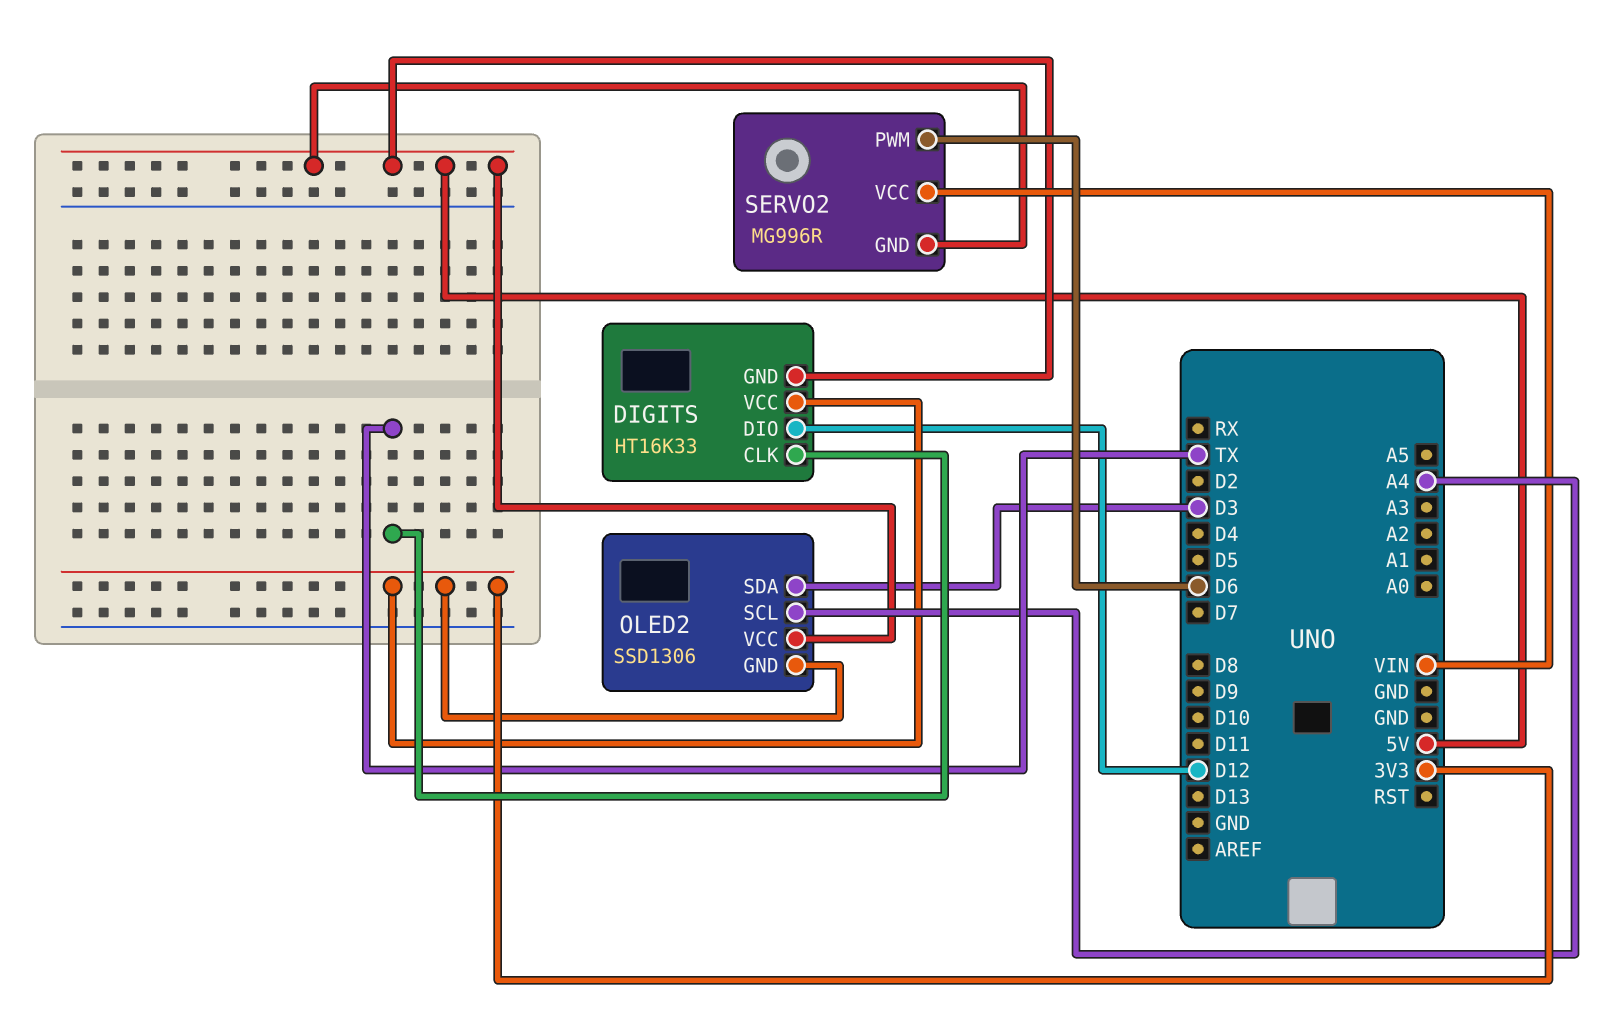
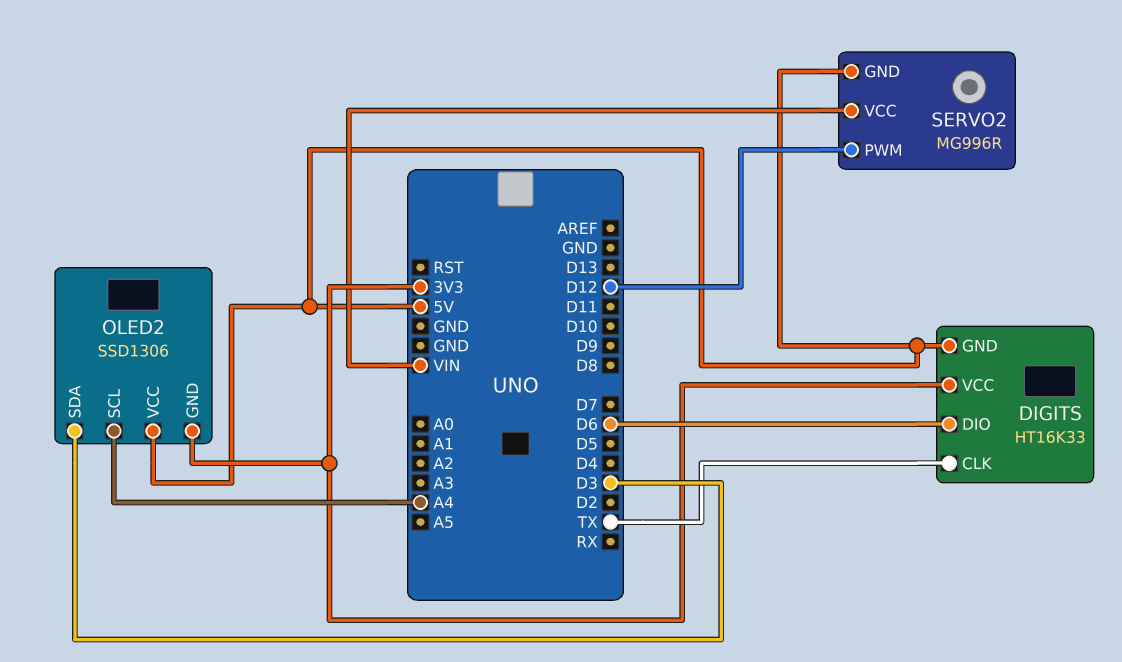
DIGITS pin DIO: D12 -> D6
SERVO2 pin PWM: D6 -> D12

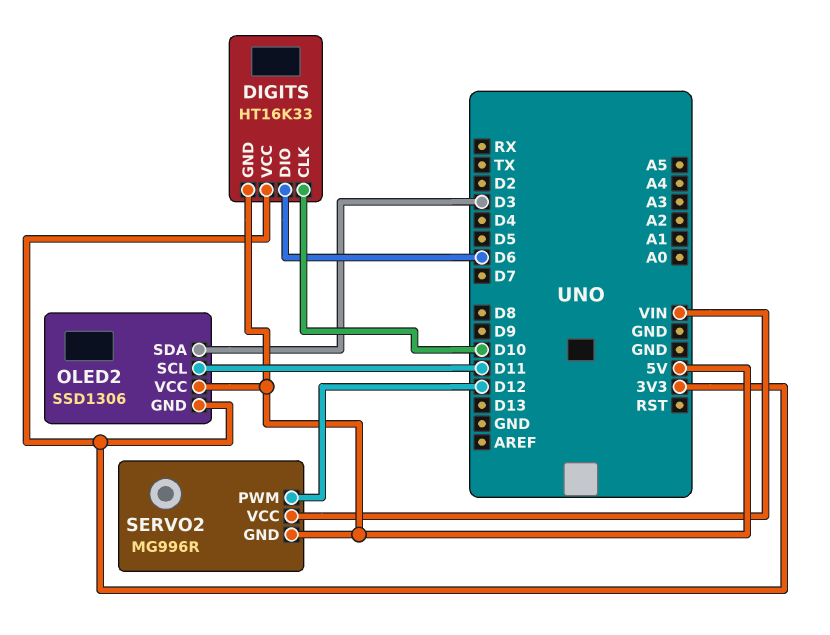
DIGITS pin CLK: TX -> D10
OLED2 pin SCL: A4 -> D11

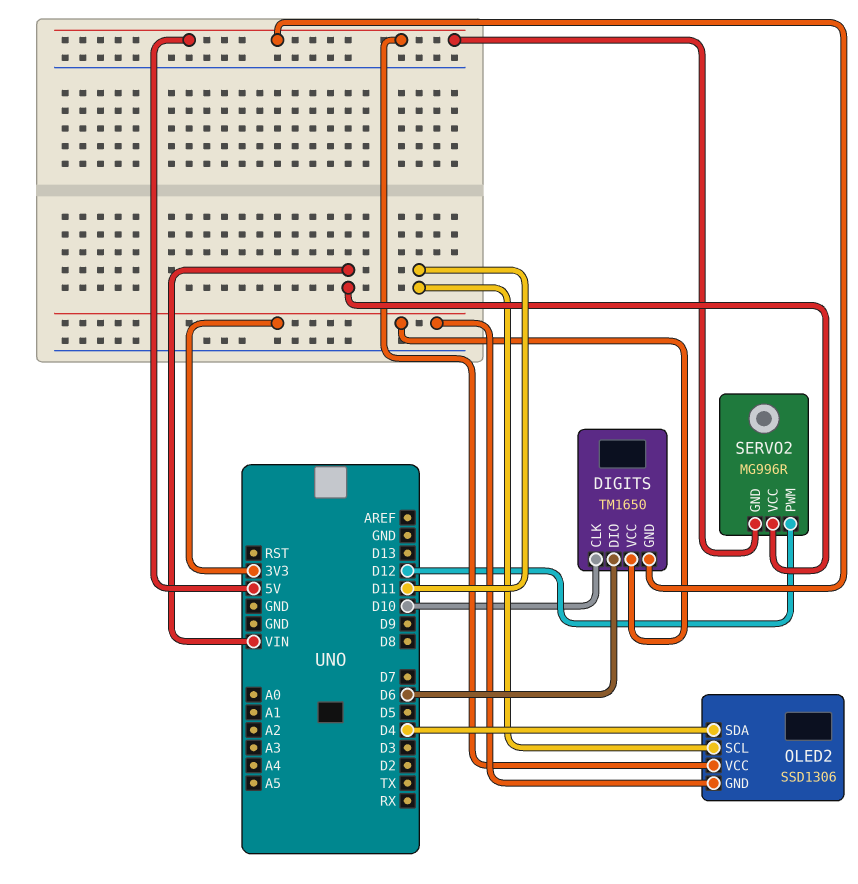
DIGITS: HT16K33 -> TM1650
OLED2 pin SDA: D3 -> D4

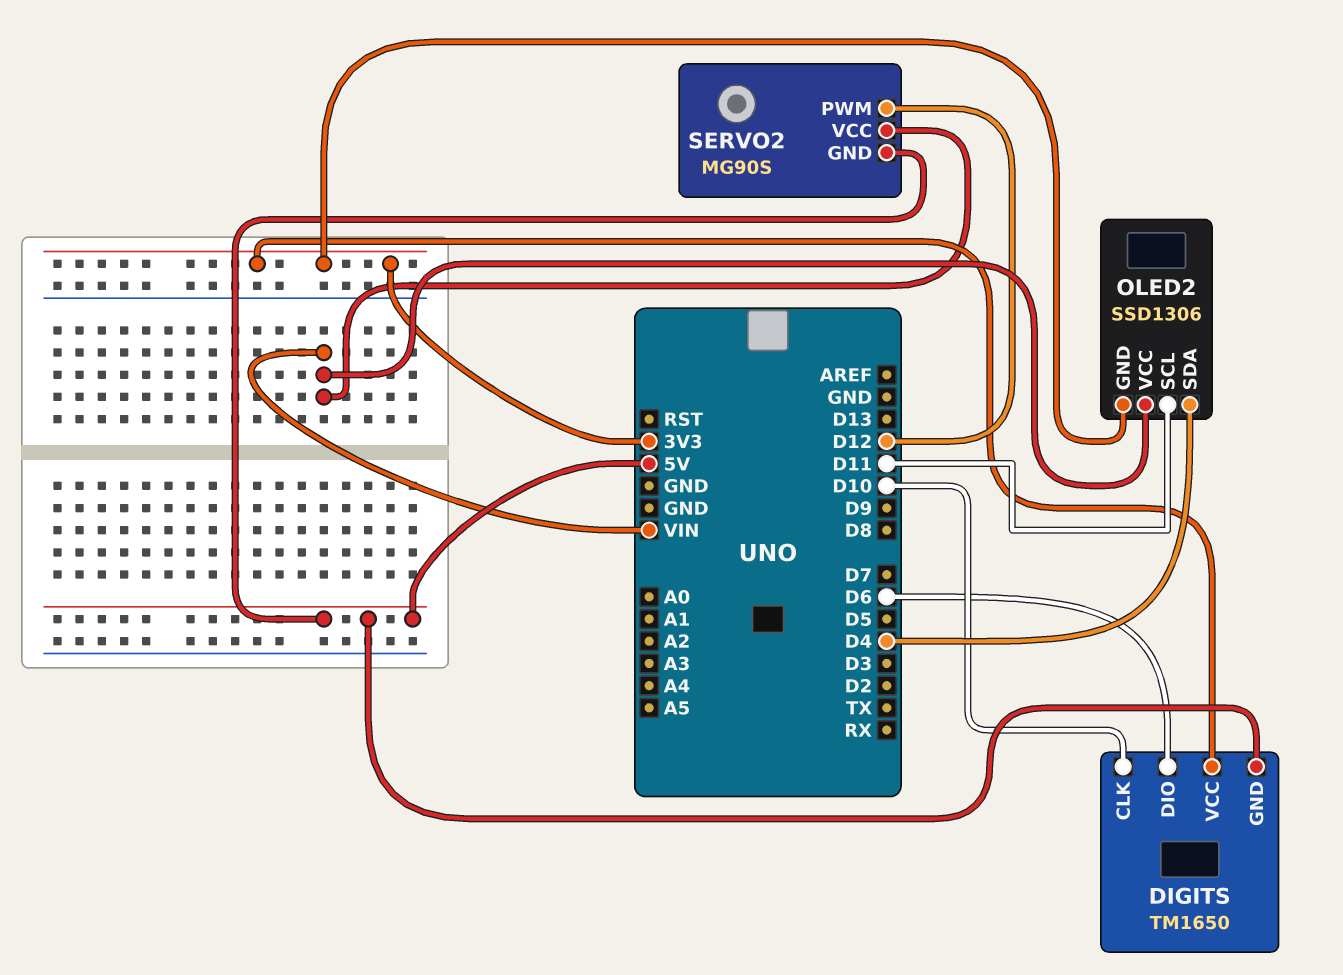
OLED2 pin VCC: 5V -> VIN
SERVO2: MG996R -> MG90S

